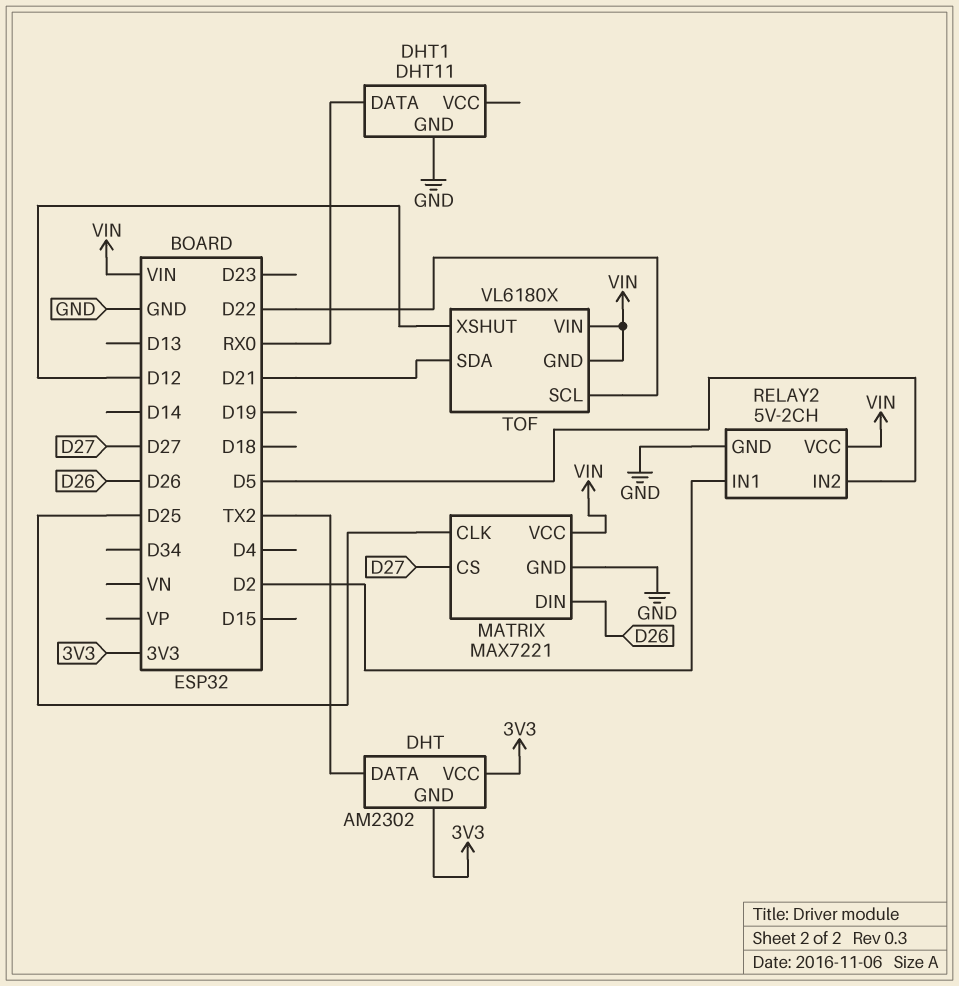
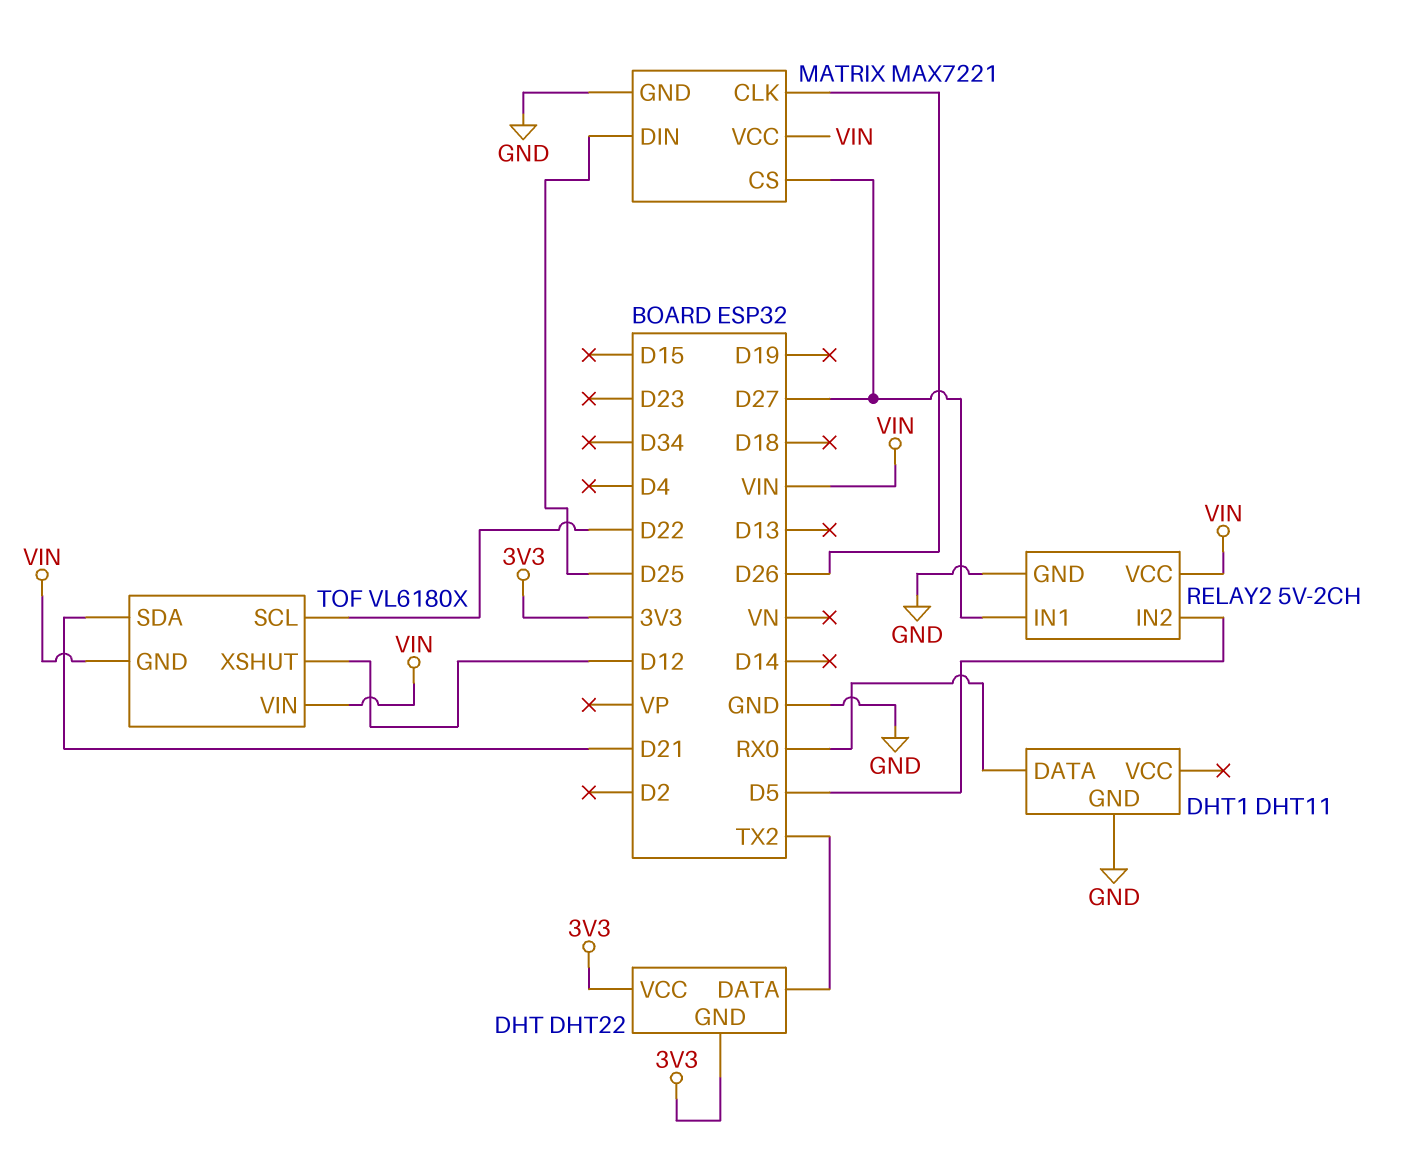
DHT: AM2302 -> DHT22
MATRIX pin CLK: D25 -> D26
MATRIX pin DIN: D26 -> D25
RELAY2 pin IN1: D2 -> D27

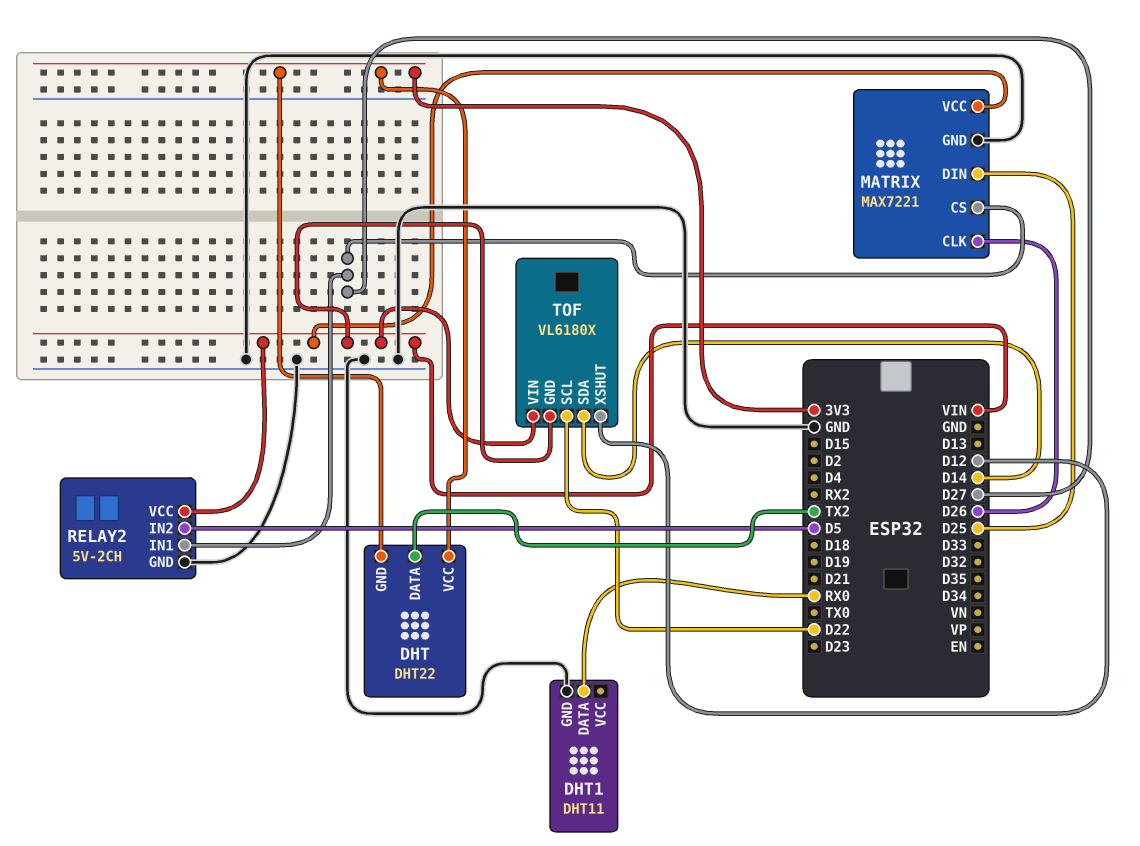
TOF pin SDA: D21 -> D14

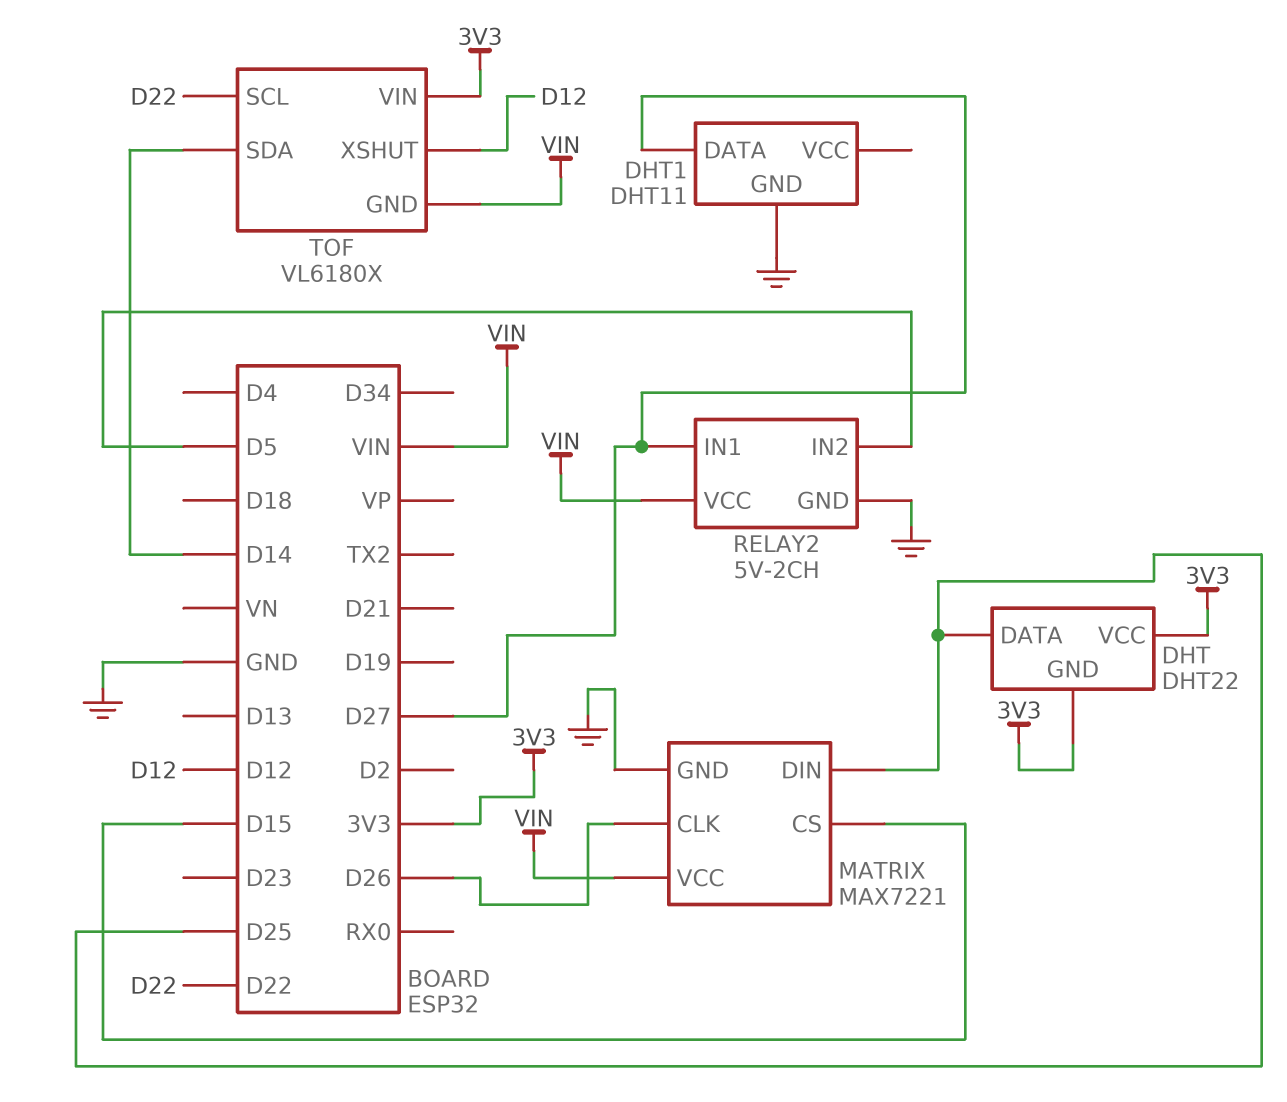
DHT pin DATA: TX2 -> D25
DHT1 pin DATA: RX0 -> D27
MATRIX pin CS: D27 -> D15
TOF pin VIN: VIN -> 3V3

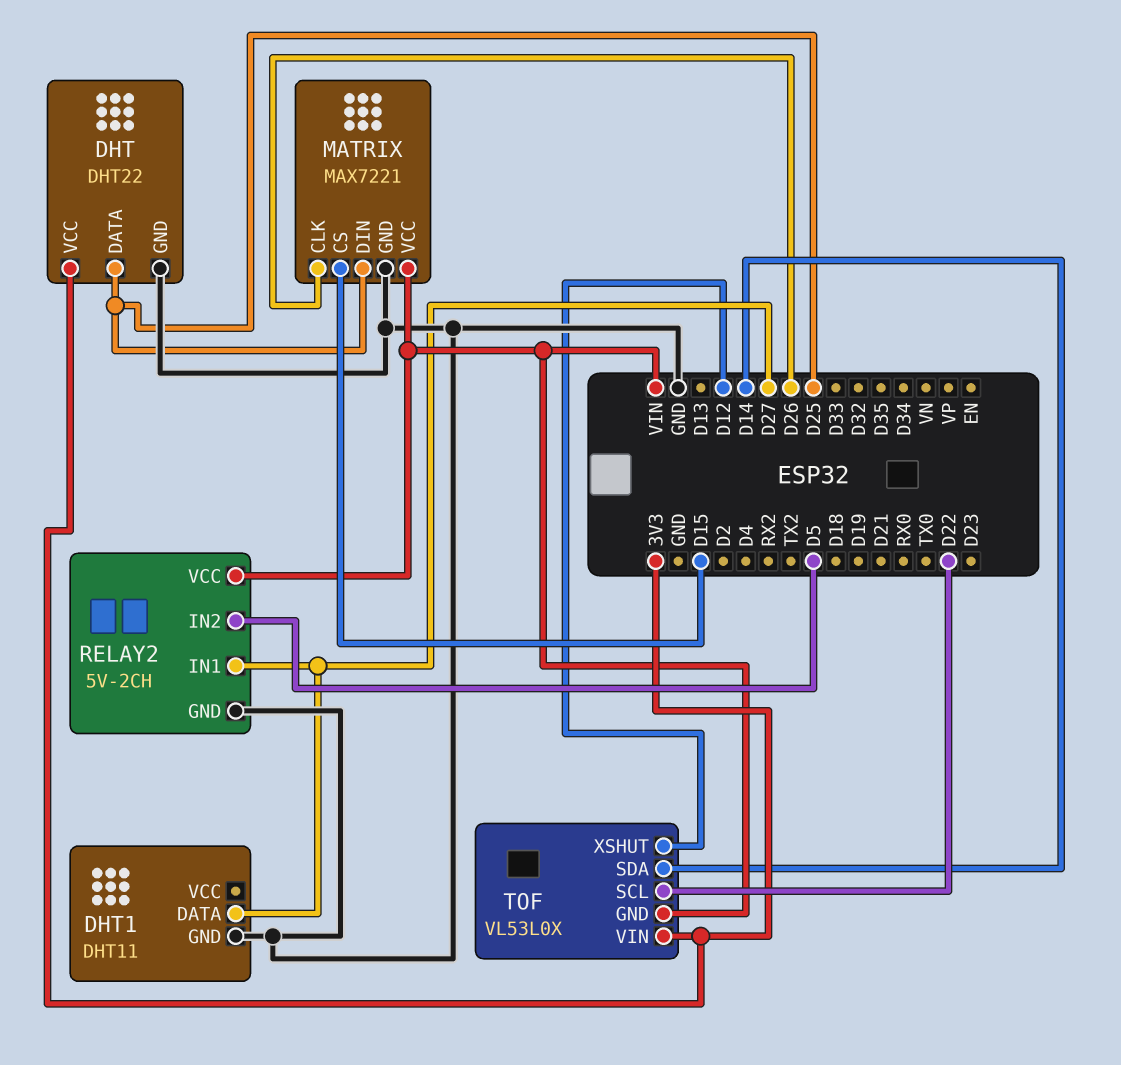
DHT pin GND: 3V3 -> GND
TOF: VL6180X -> VL53L0X

